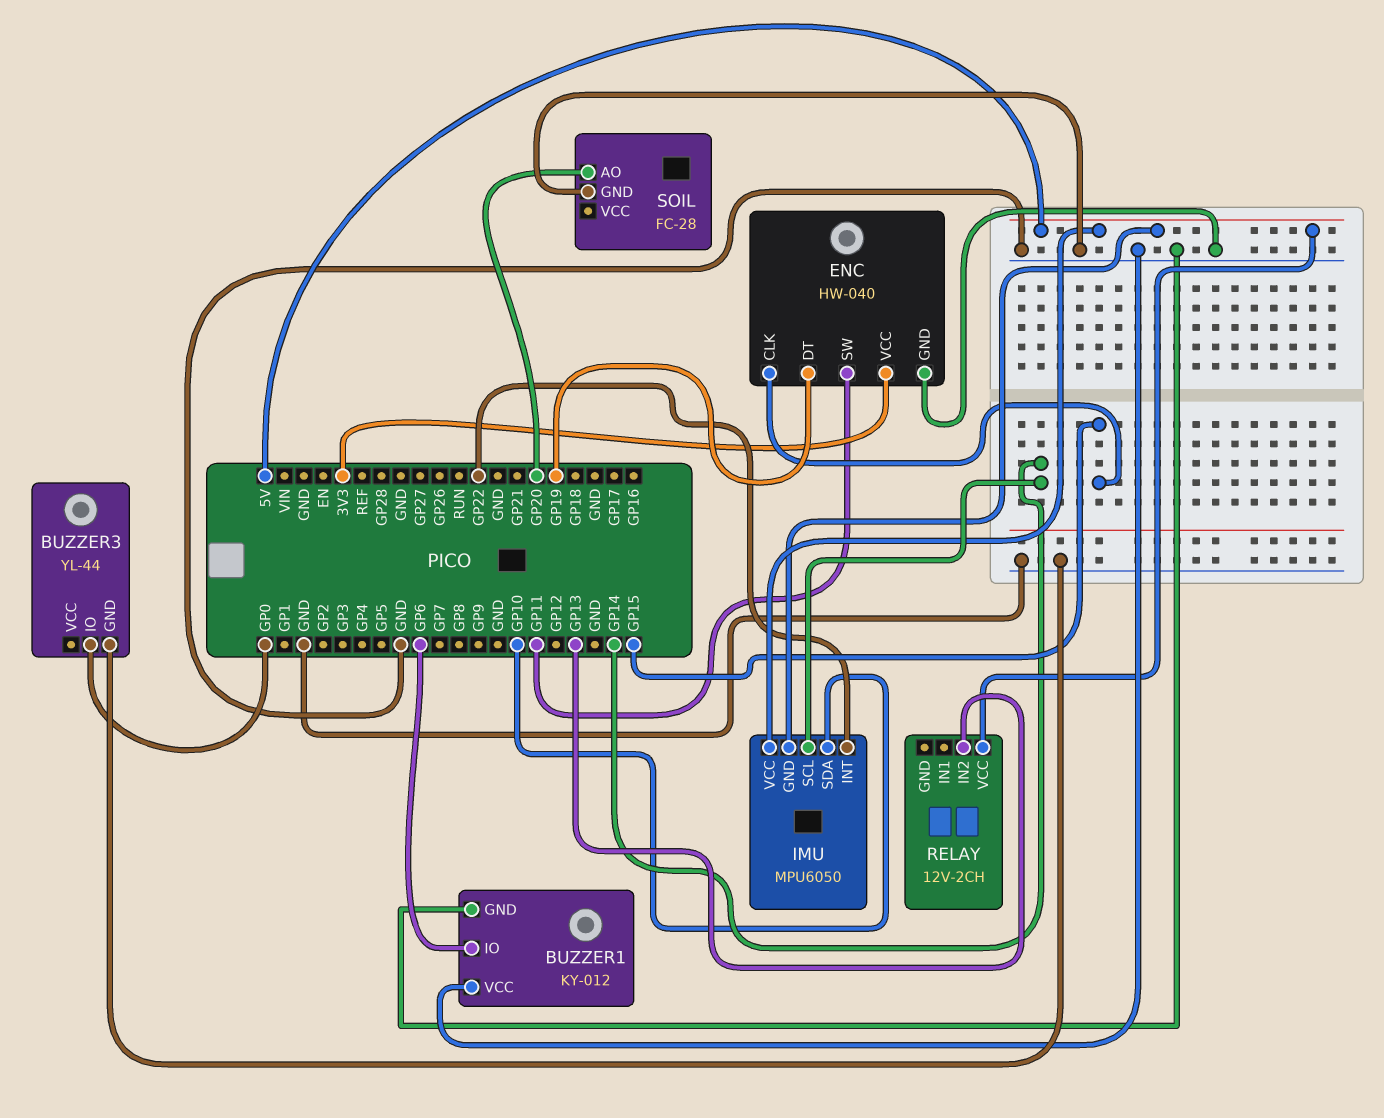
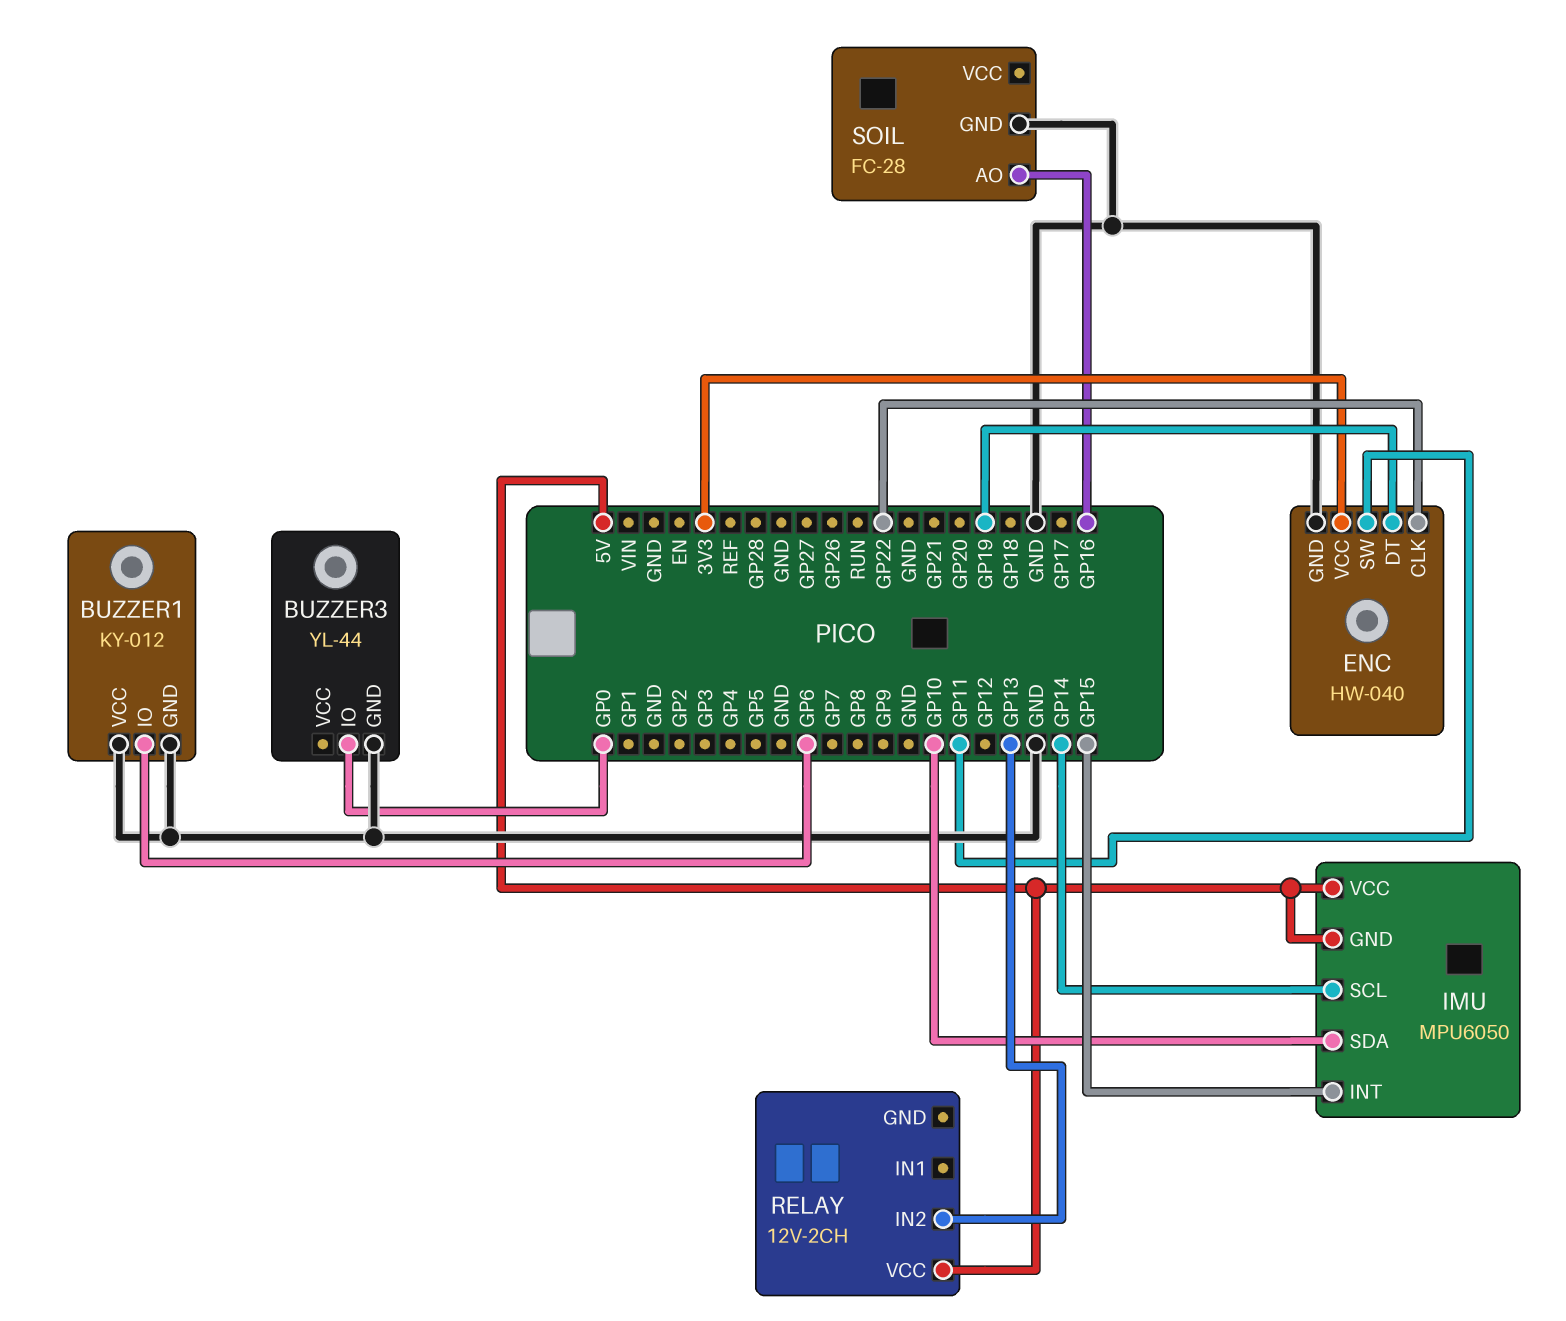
ENC pin CLK: GP15 -> GP22
IMU pin INT: GP22 -> GP15
SOIL pin AO: GP20 -> GP16

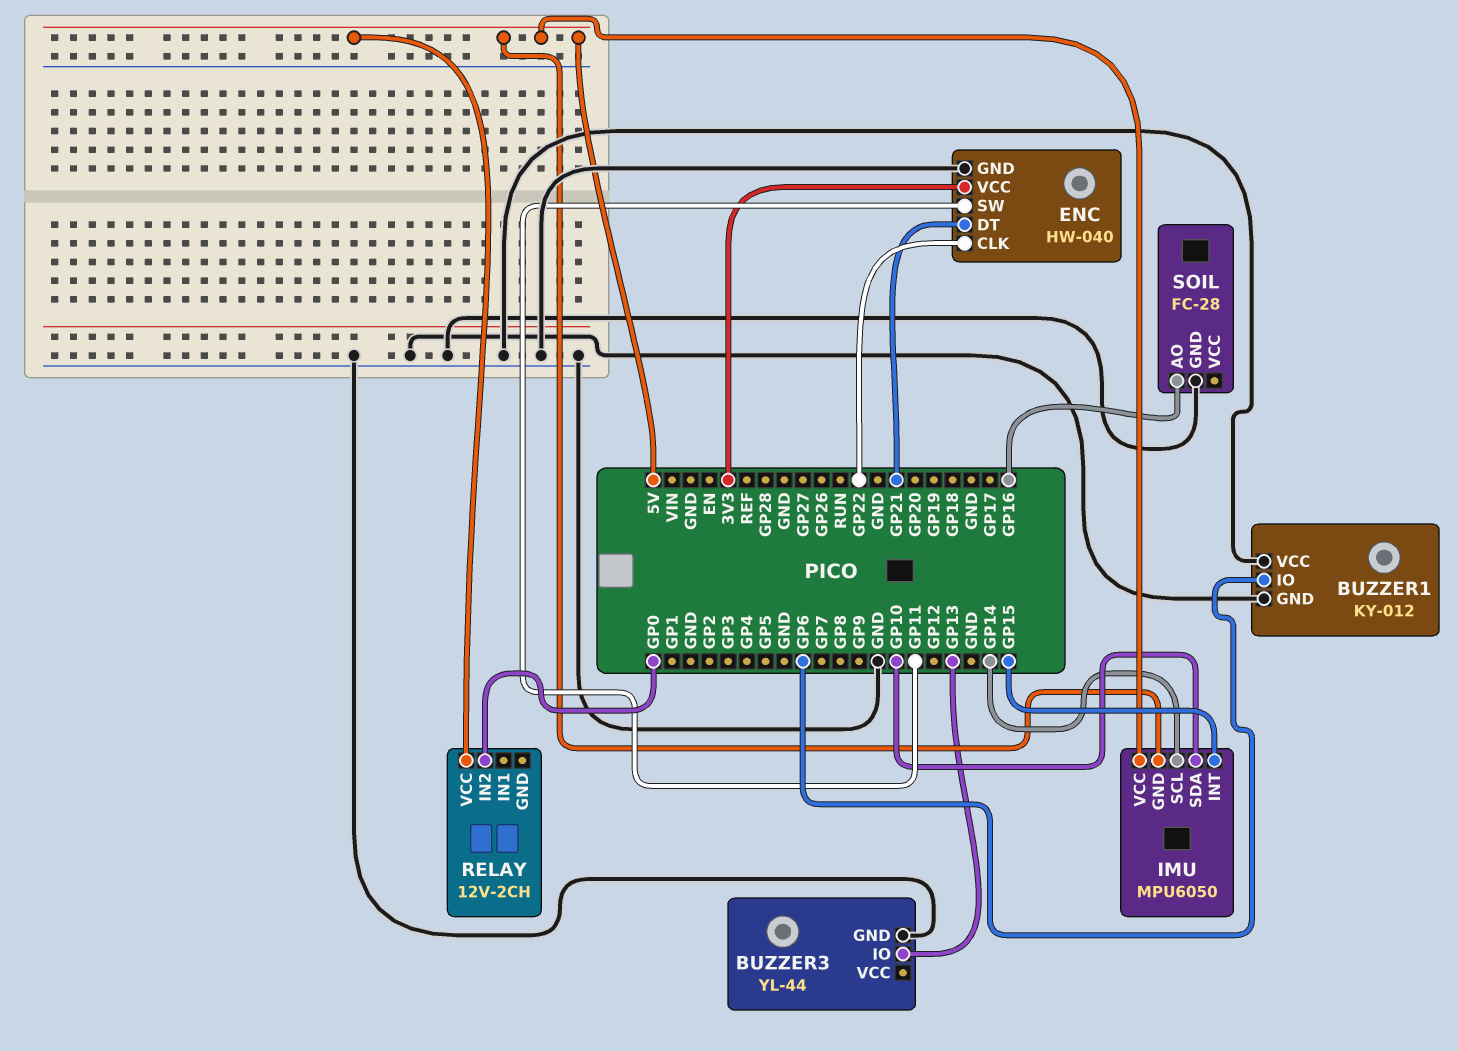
BUZZER3 pin IO: GP0 -> GP13
ENC pin DT: GP19 -> GP21
RELAY pin IN2: GP13 -> GP0

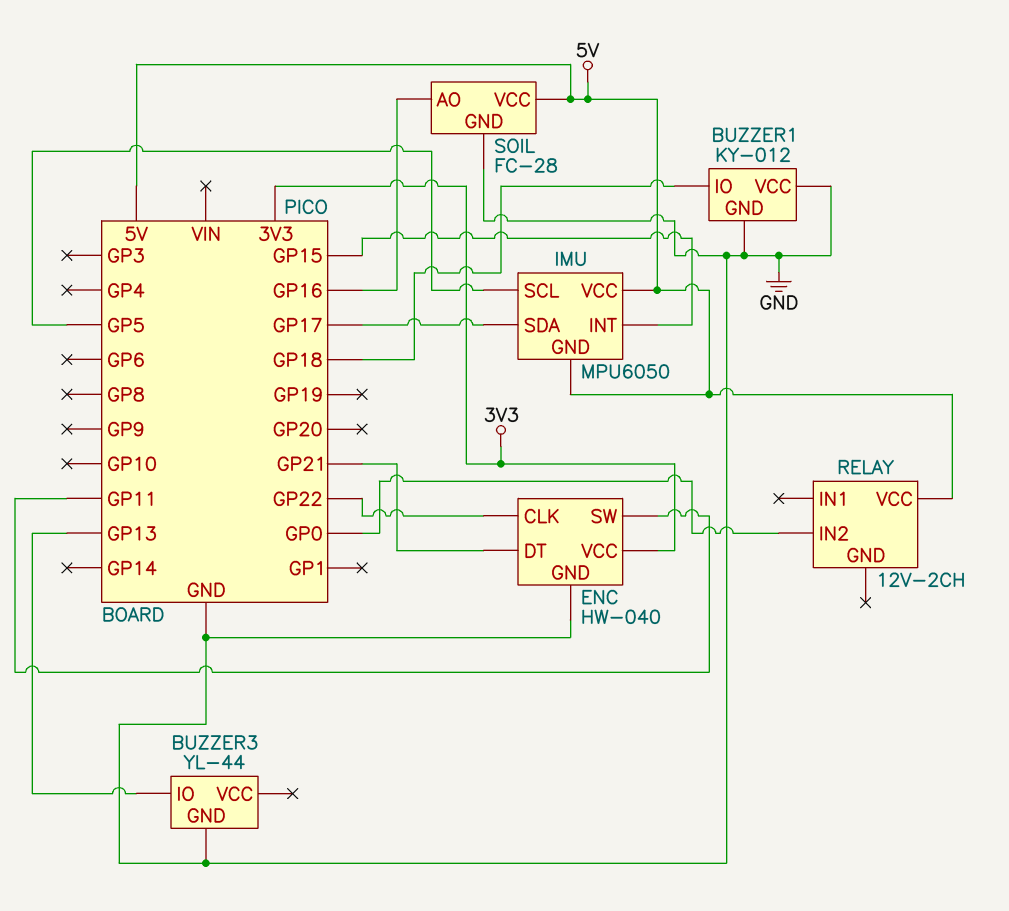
BUZZER1 pin IO: GP6 -> GP18
IMU pin SCL: GP14 -> GP5
IMU pin SDA: GP10 -> GP17
SOIL pin VCC: none -> 5V

